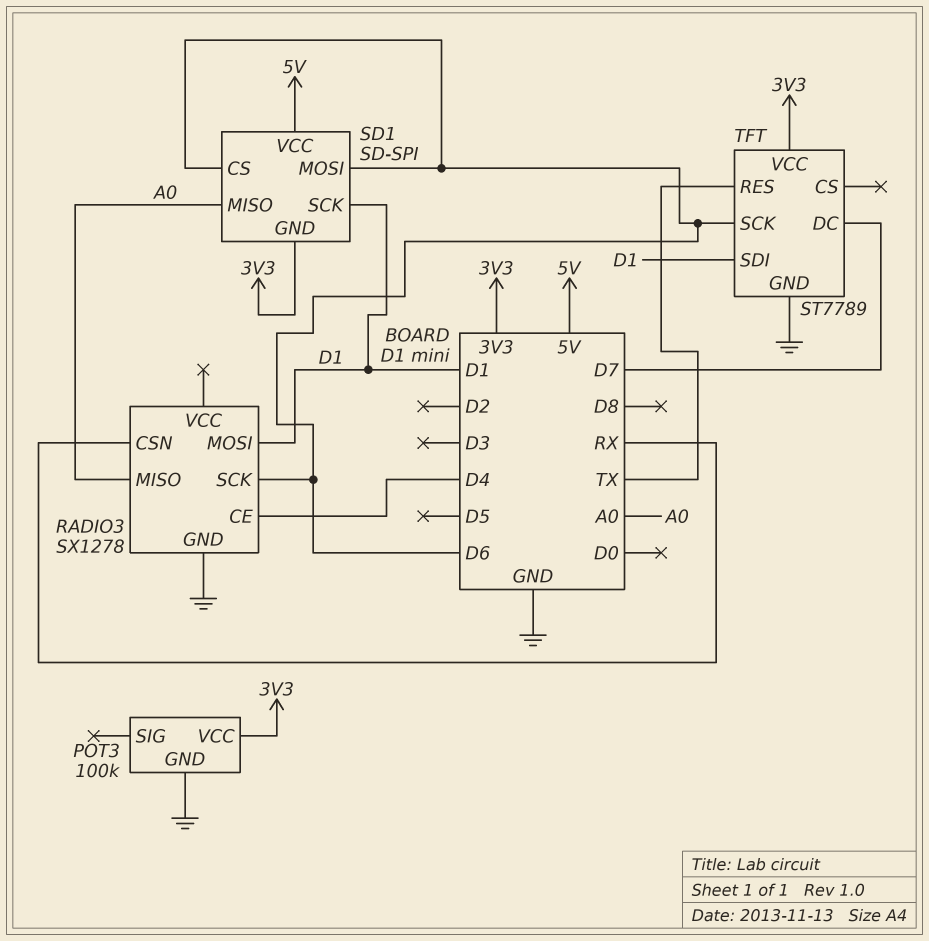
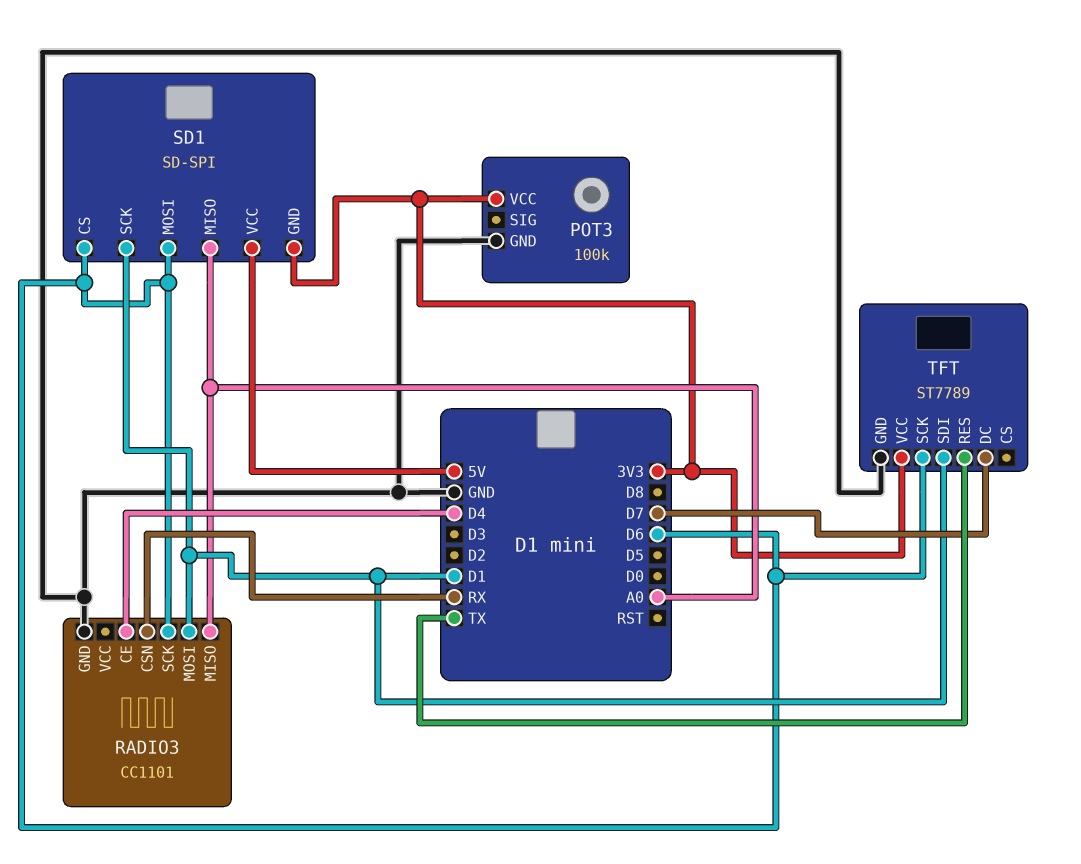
RADIO3: SX1278 -> CC1101

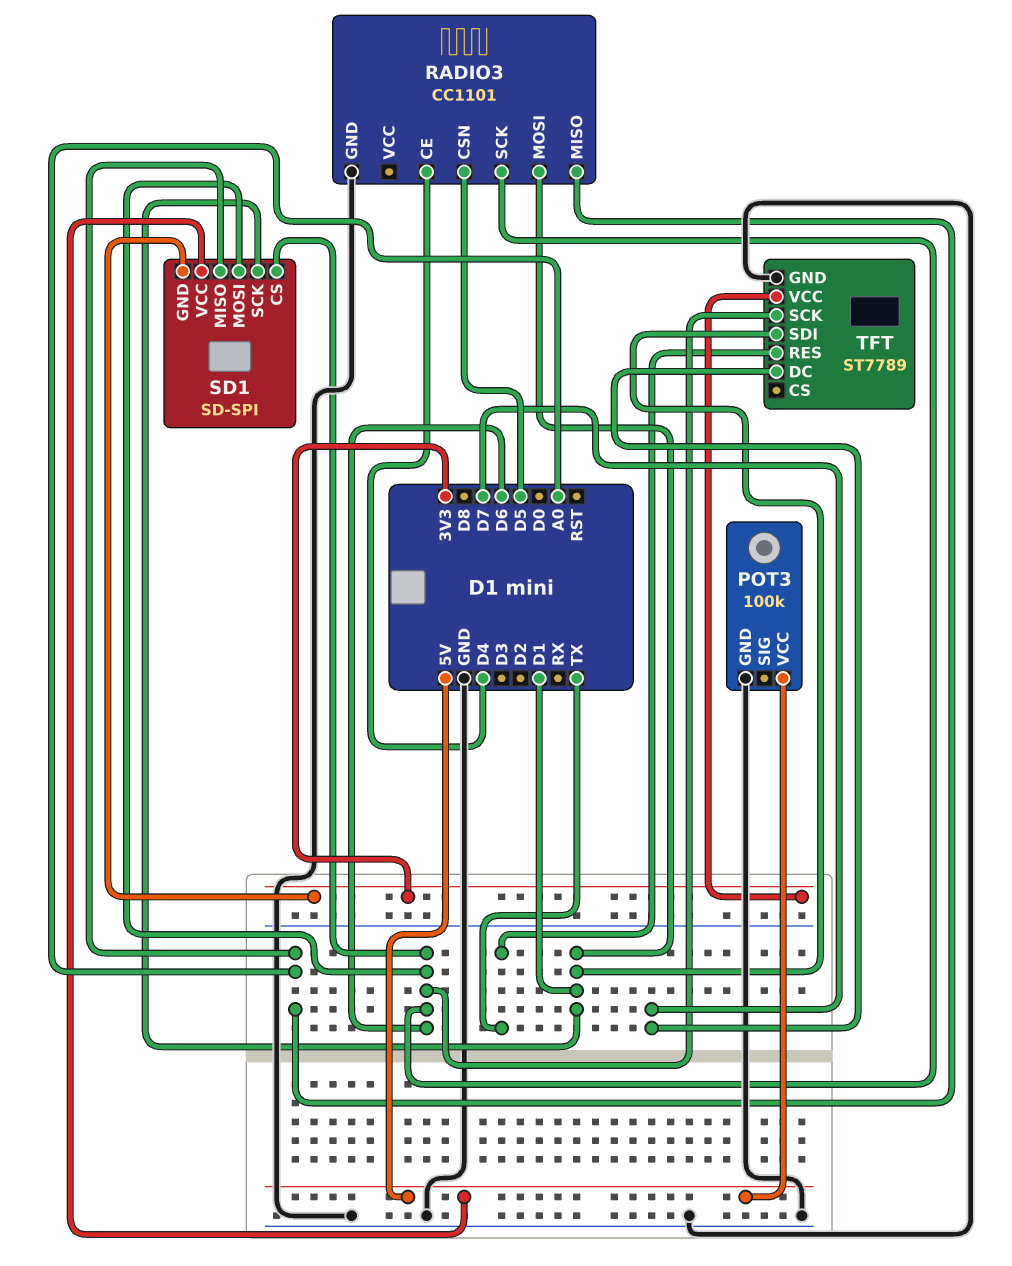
POT3 pin VCC: 3V3 -> 5V
RADIO3 pin CSN: RX -> D5

